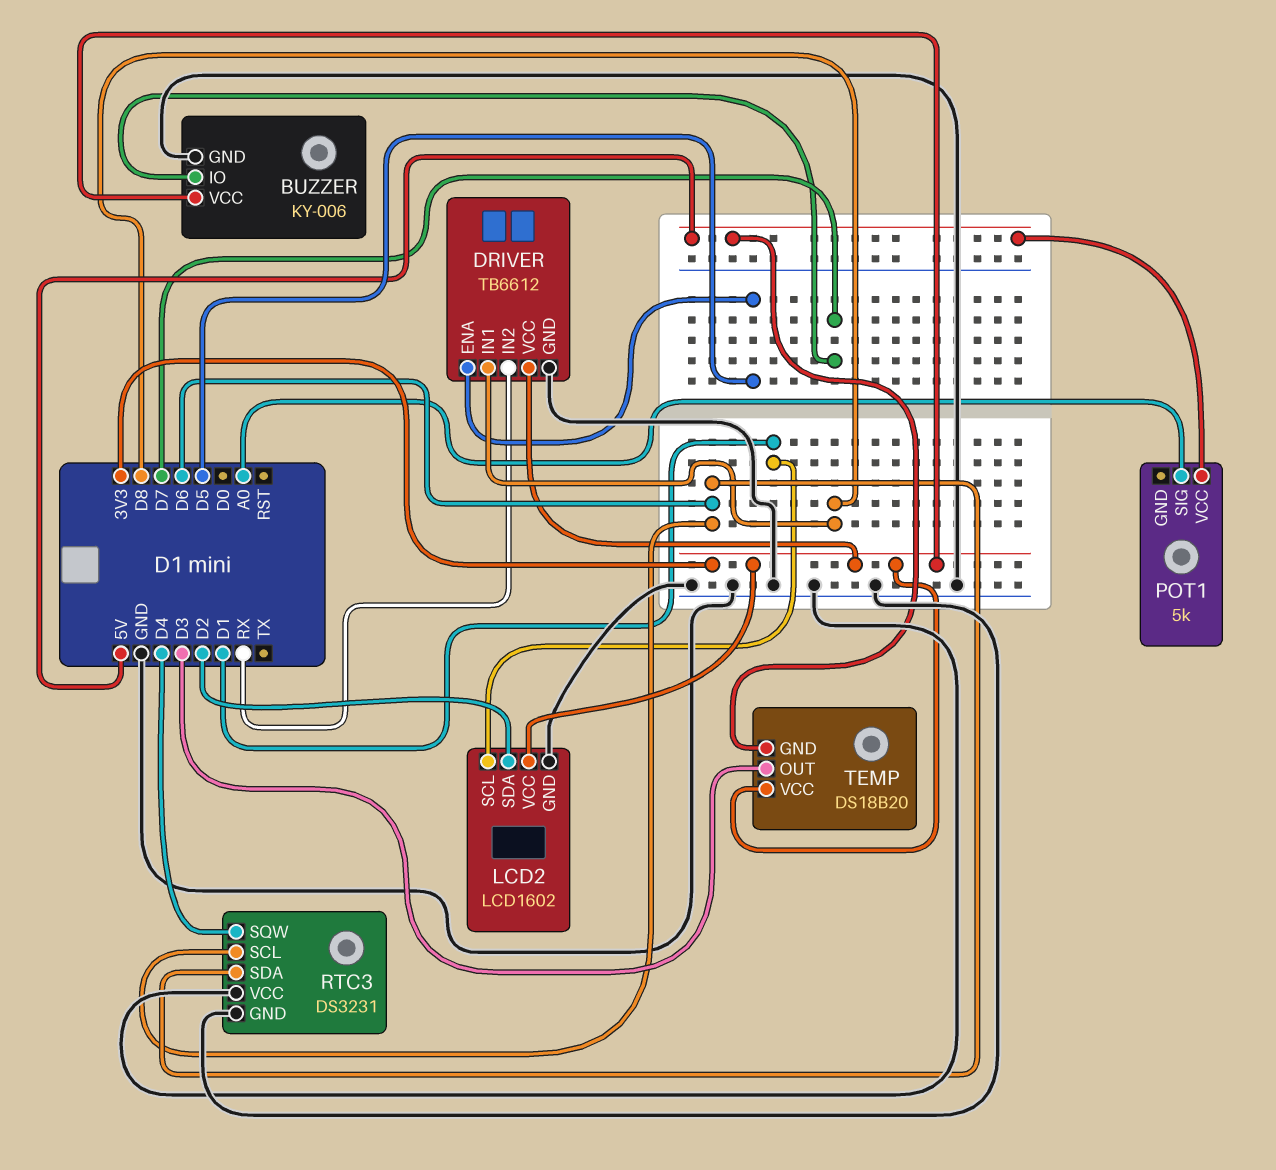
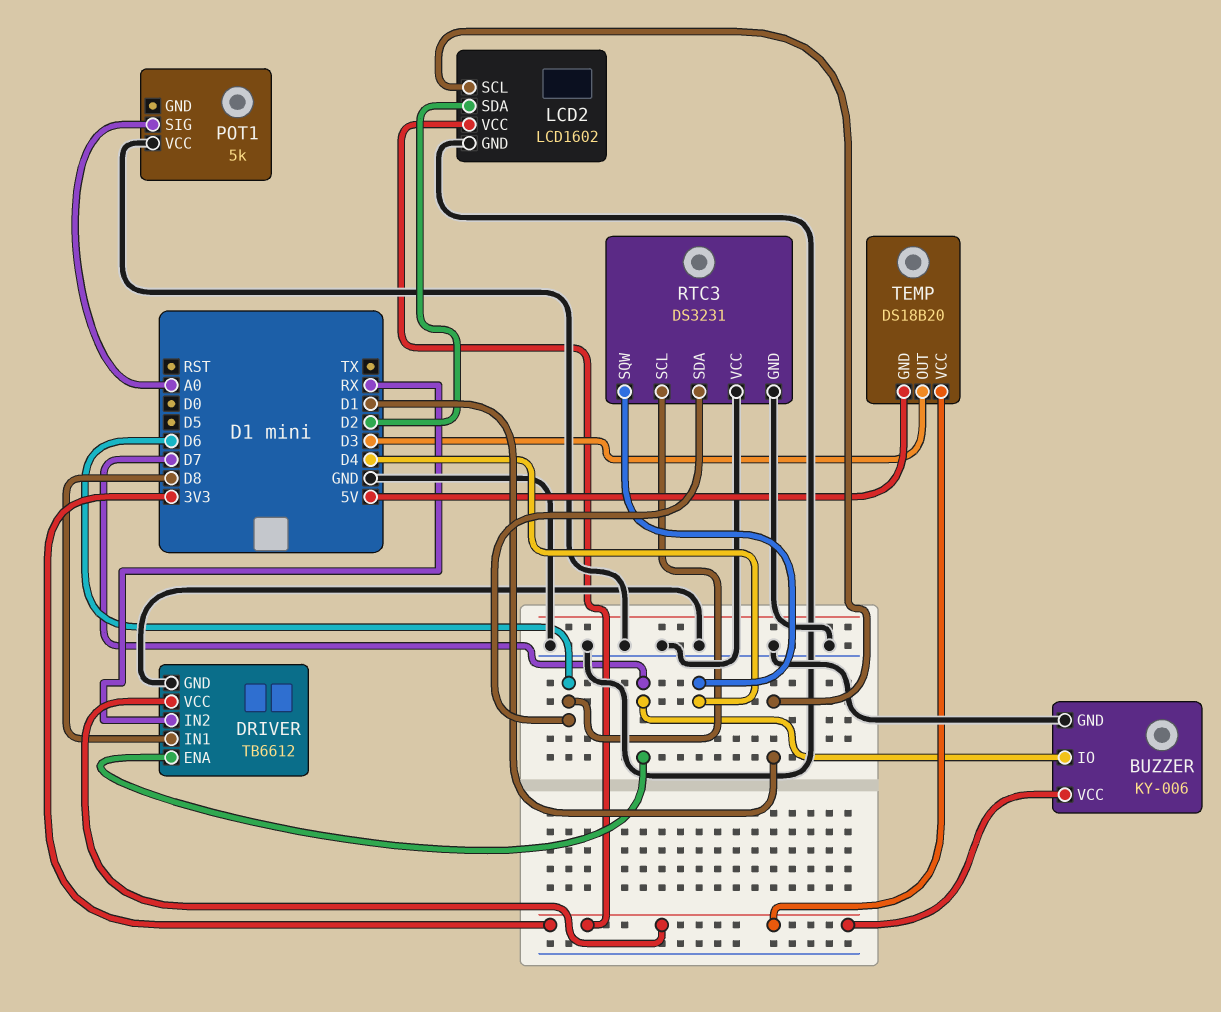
DRIVER pin ENA: D5 -> D7
POT1 pin VCC: 5V -> GND

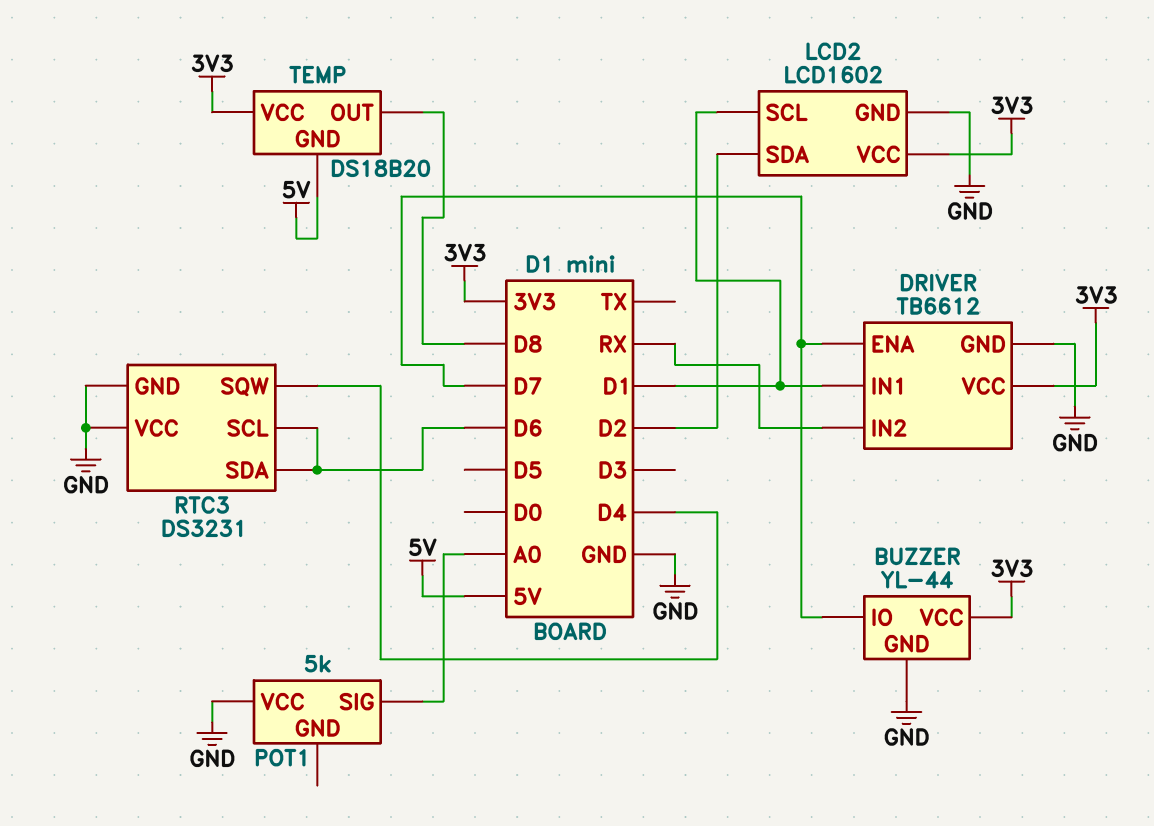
BUZZER: KY-006 -> YL-44
DRIVER pin IN1: D8 -> D1
TEMP pin OUT: D3 -> D8

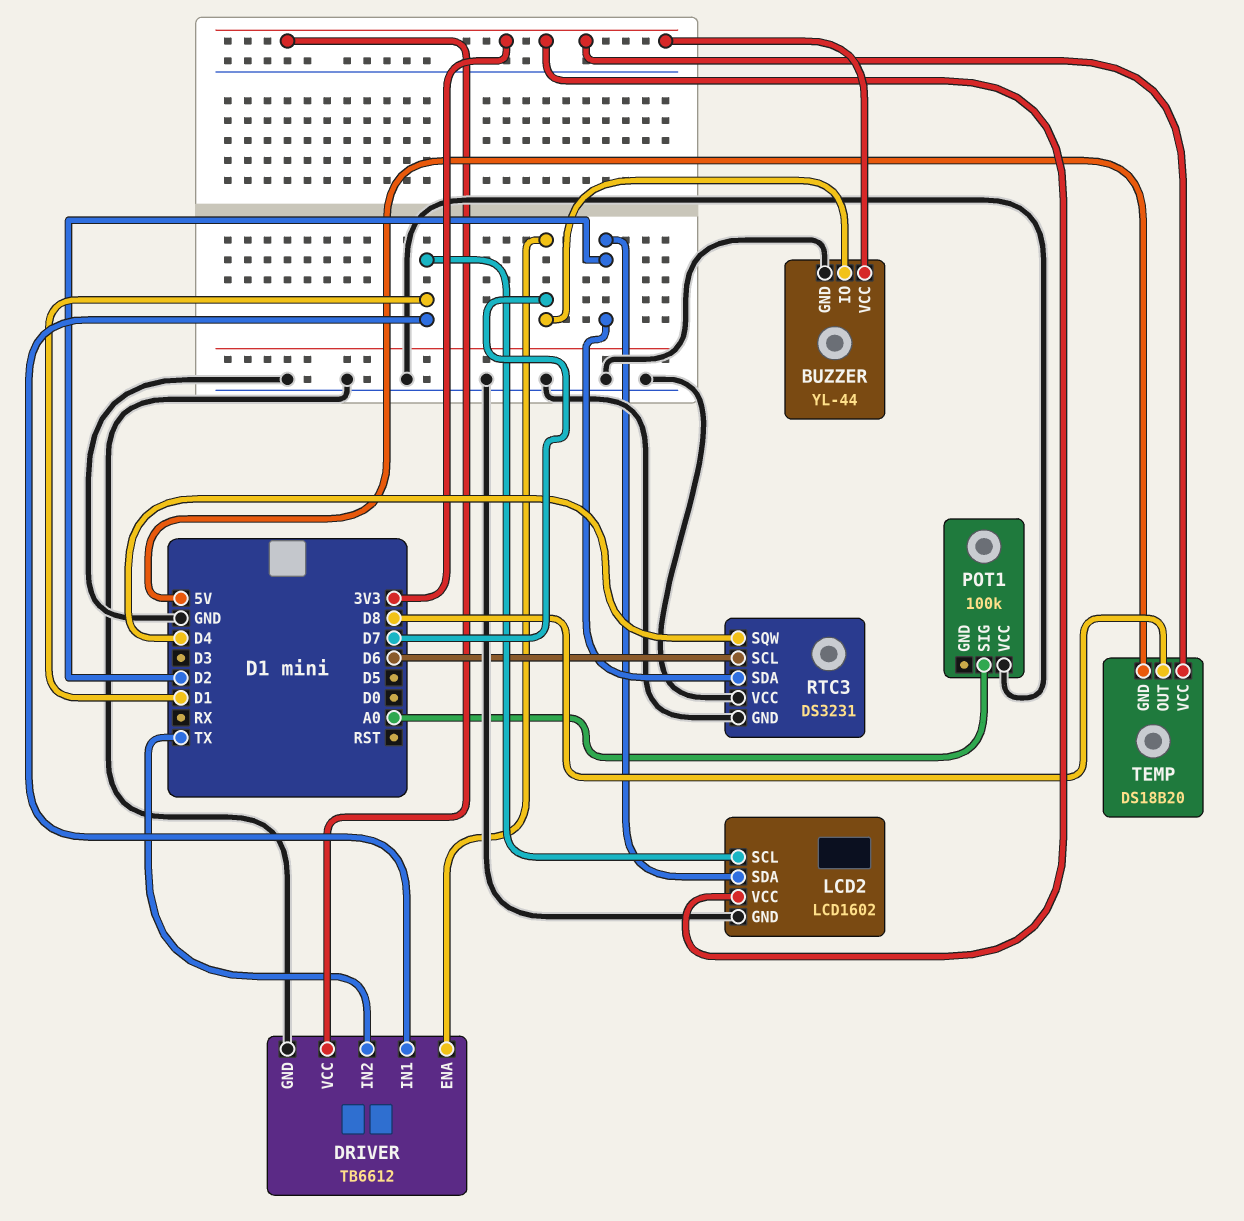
DRIVER pin IN2: RX -> TX
POT1: 5k -> 100k
RTC3 pin SDA: D6 -> D2

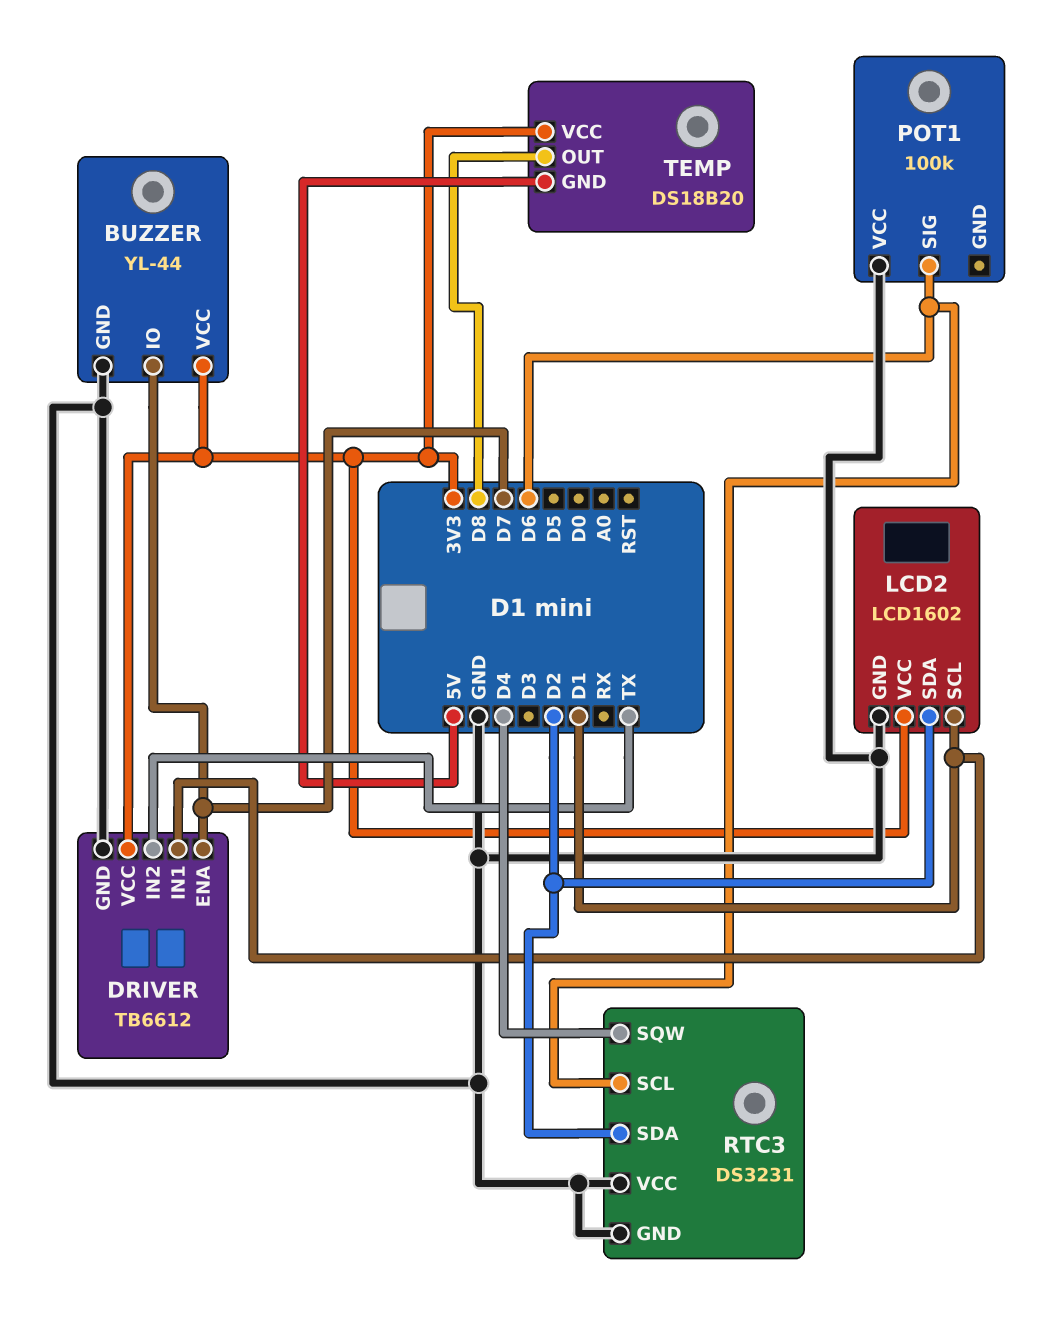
POT1 pin SIG: A0 -> D6

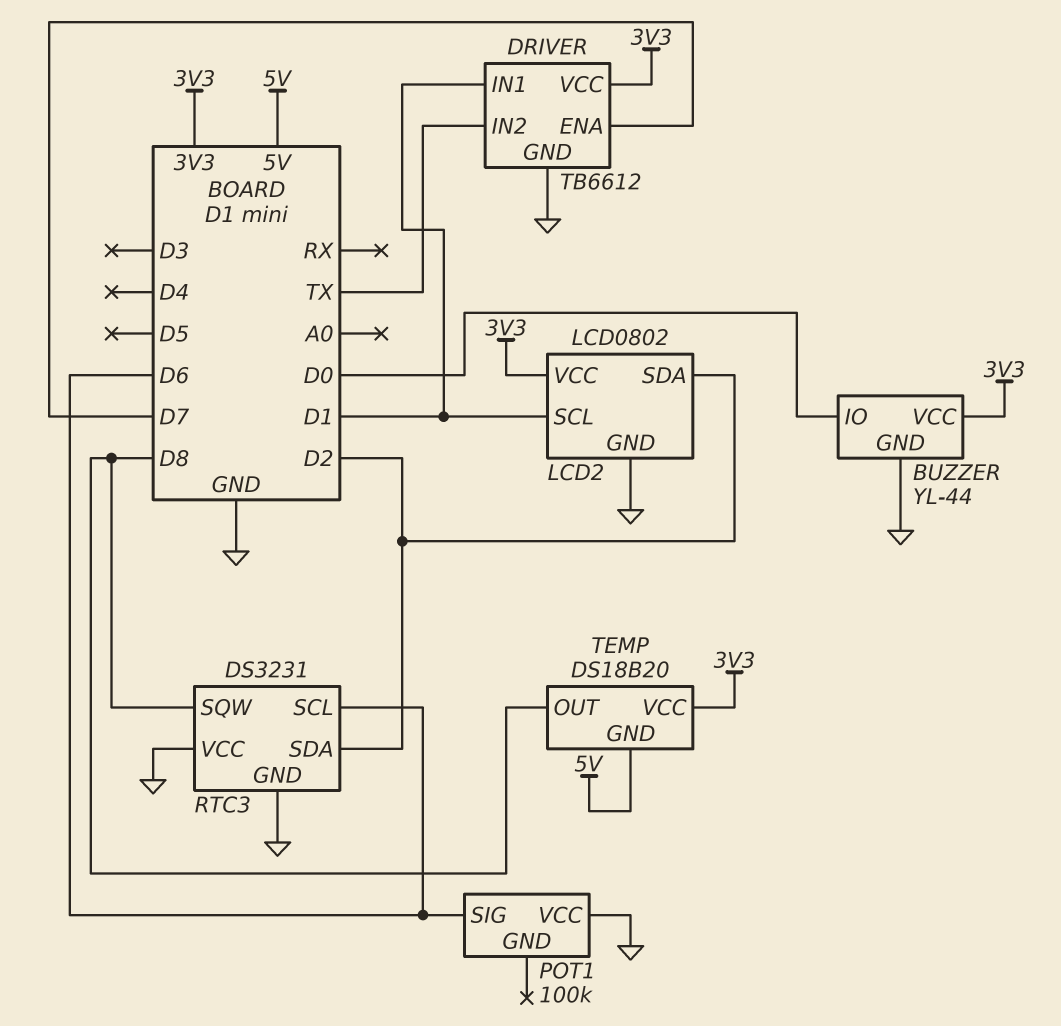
BUZZER pin IO: D7 -> D0
LCD2: LCD1602 -> LCD0802
RTC3 pin SQW: D4 -> D8

